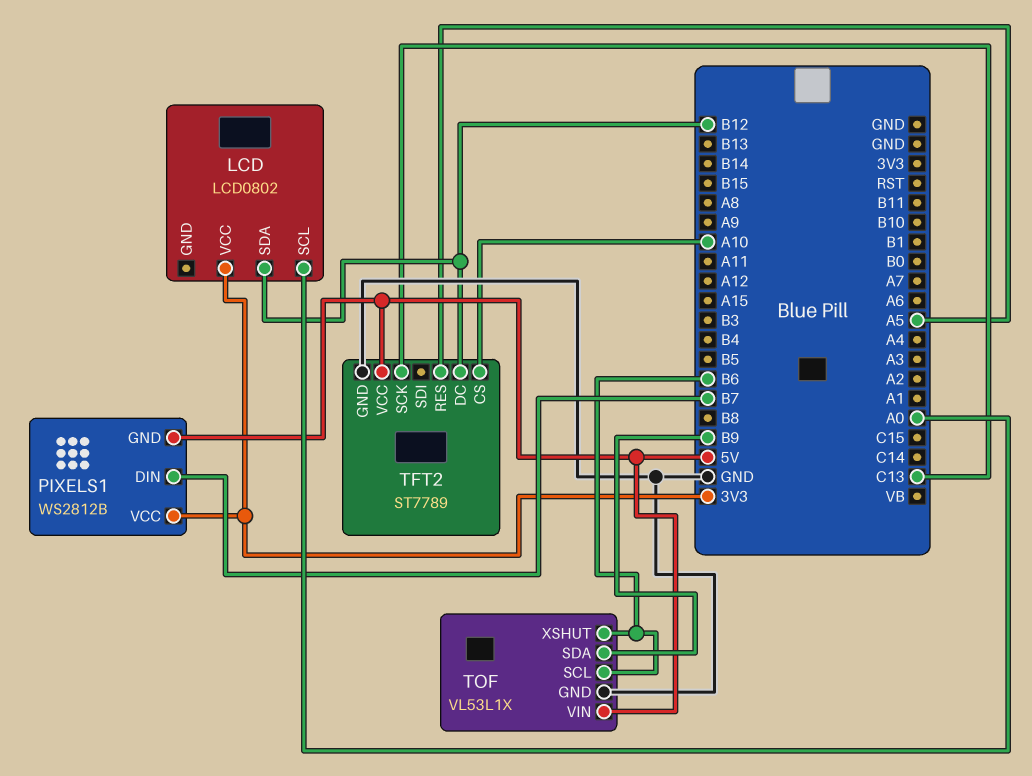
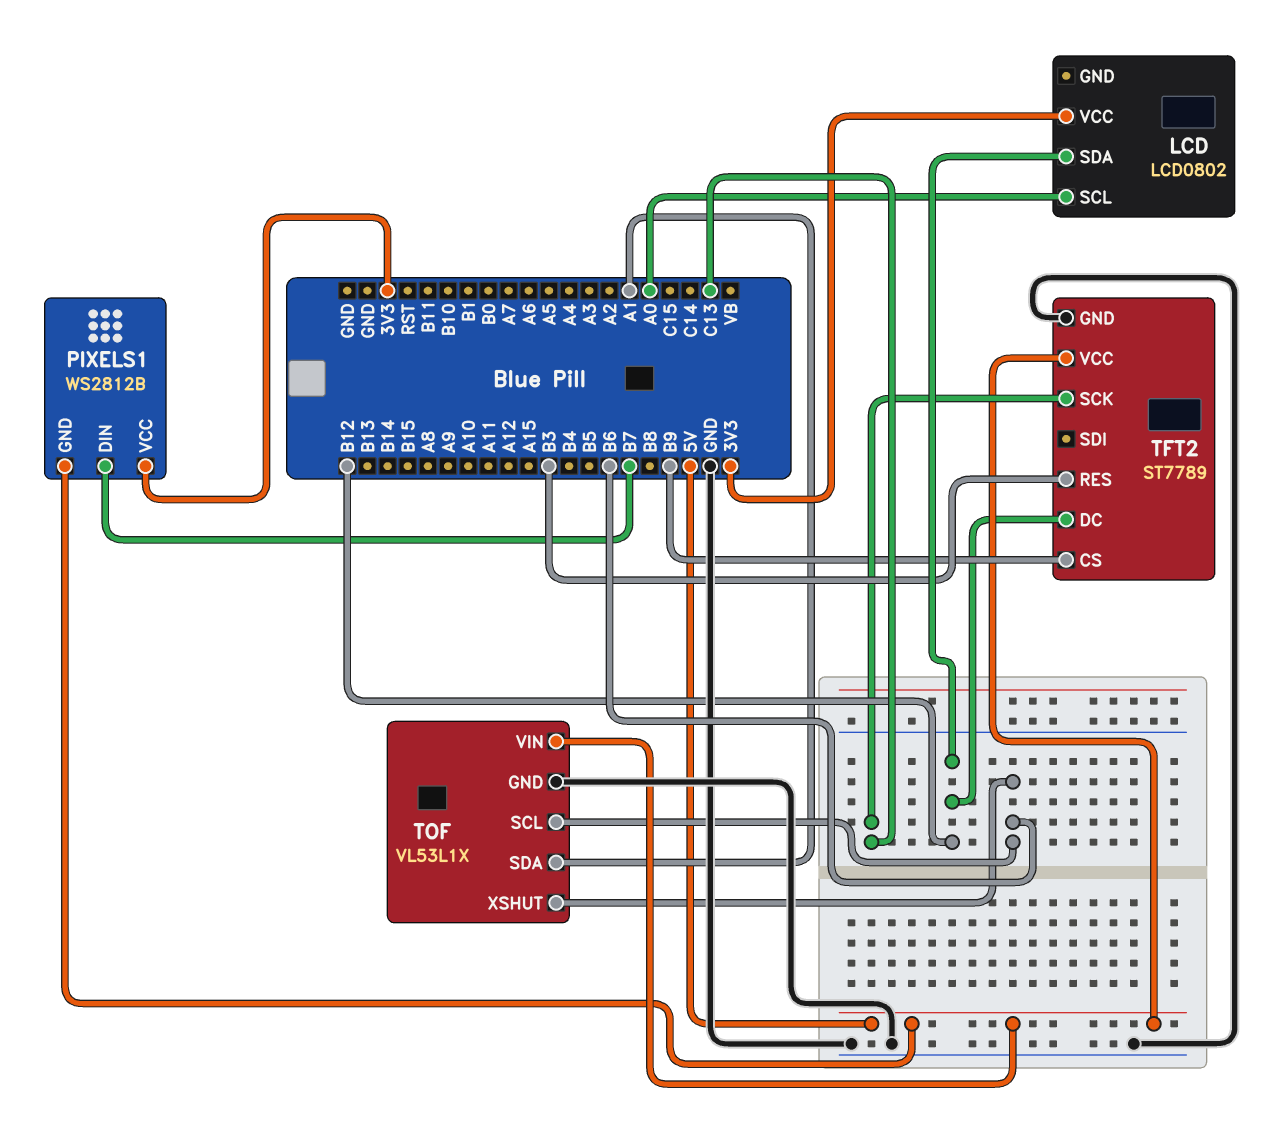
TFT2 pin CS: A10 -> B9
TFT2 pin RES: A5 -> B3
TOF pin SDA: B9 -> A1

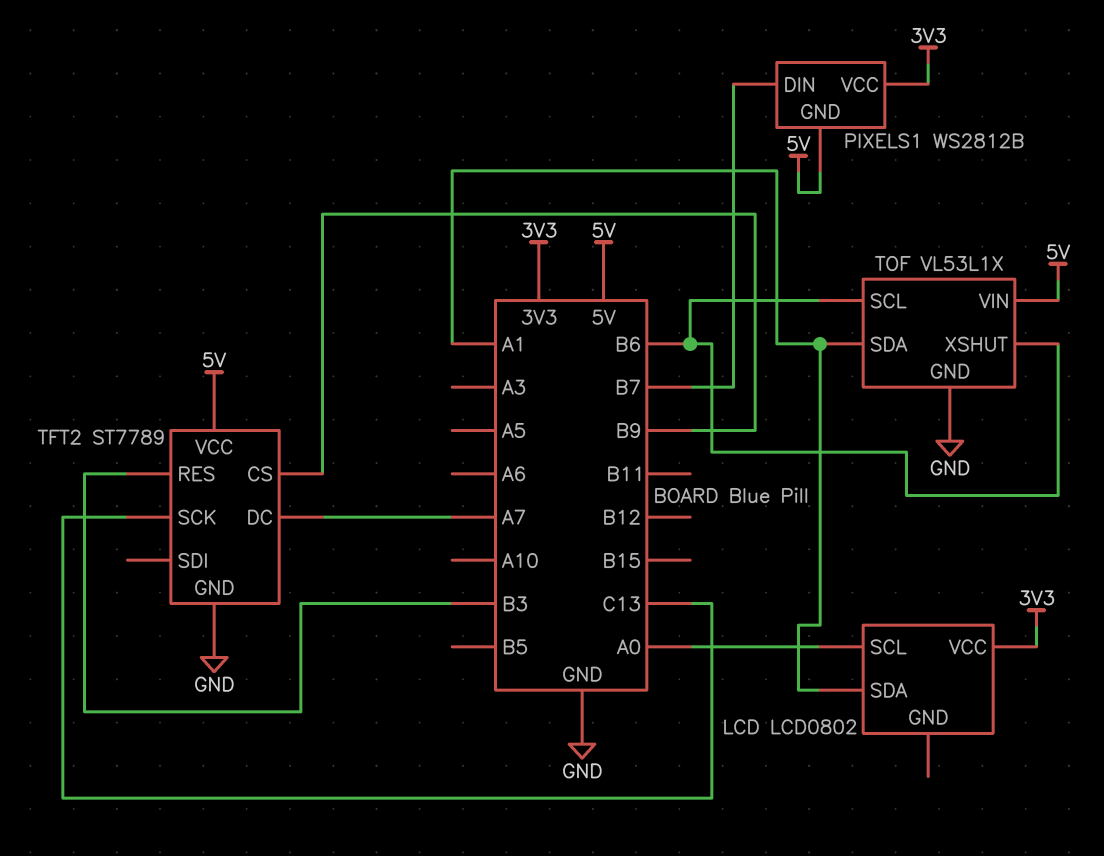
LCD pin SDA: B12 -> A1
TFT2 pin DC: B12 -> A7

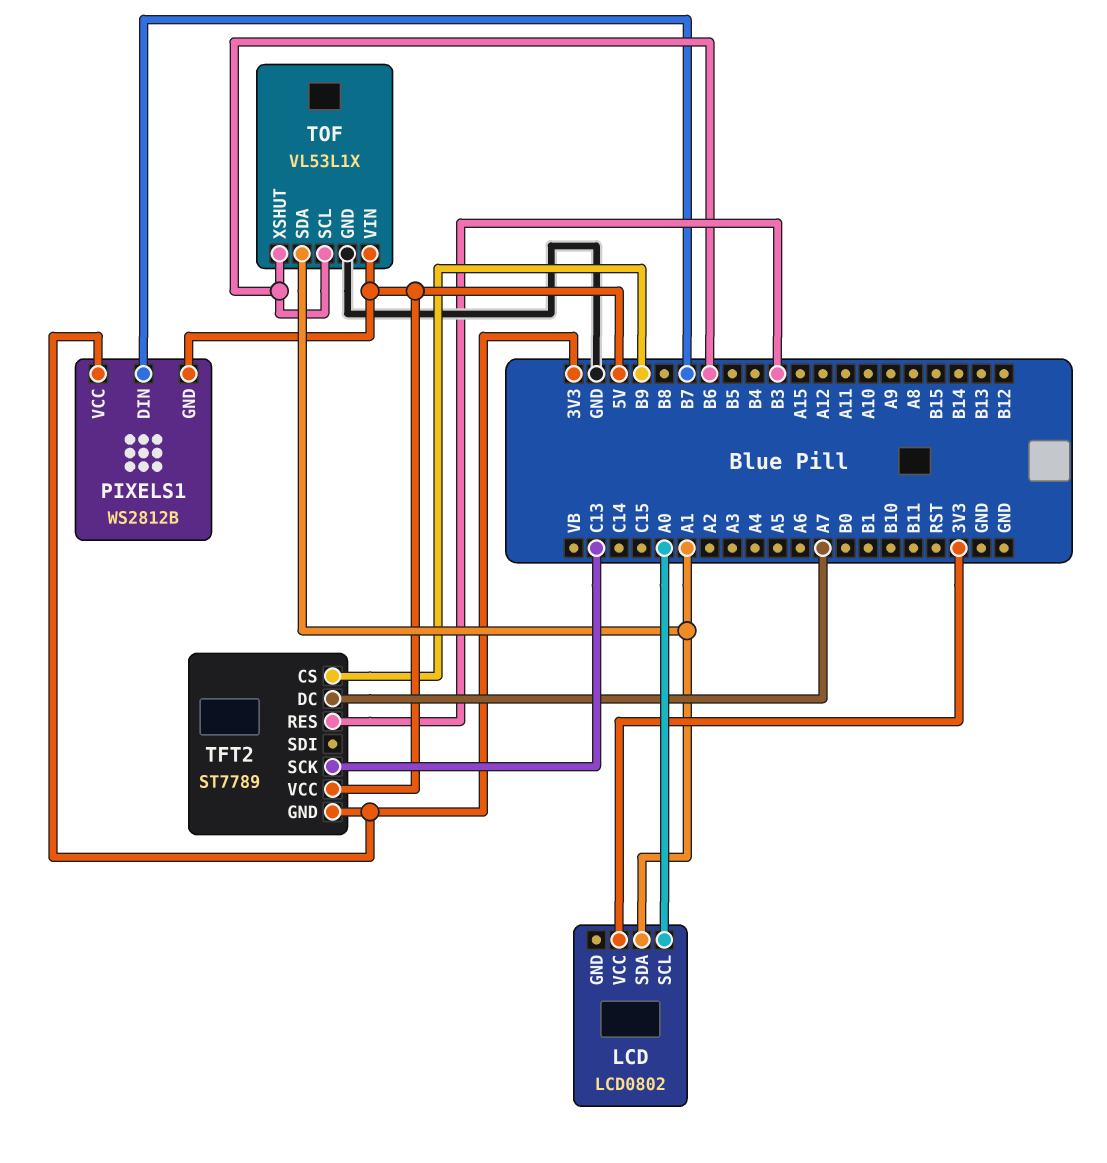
TFT2 pin GND: GND -> 3V3

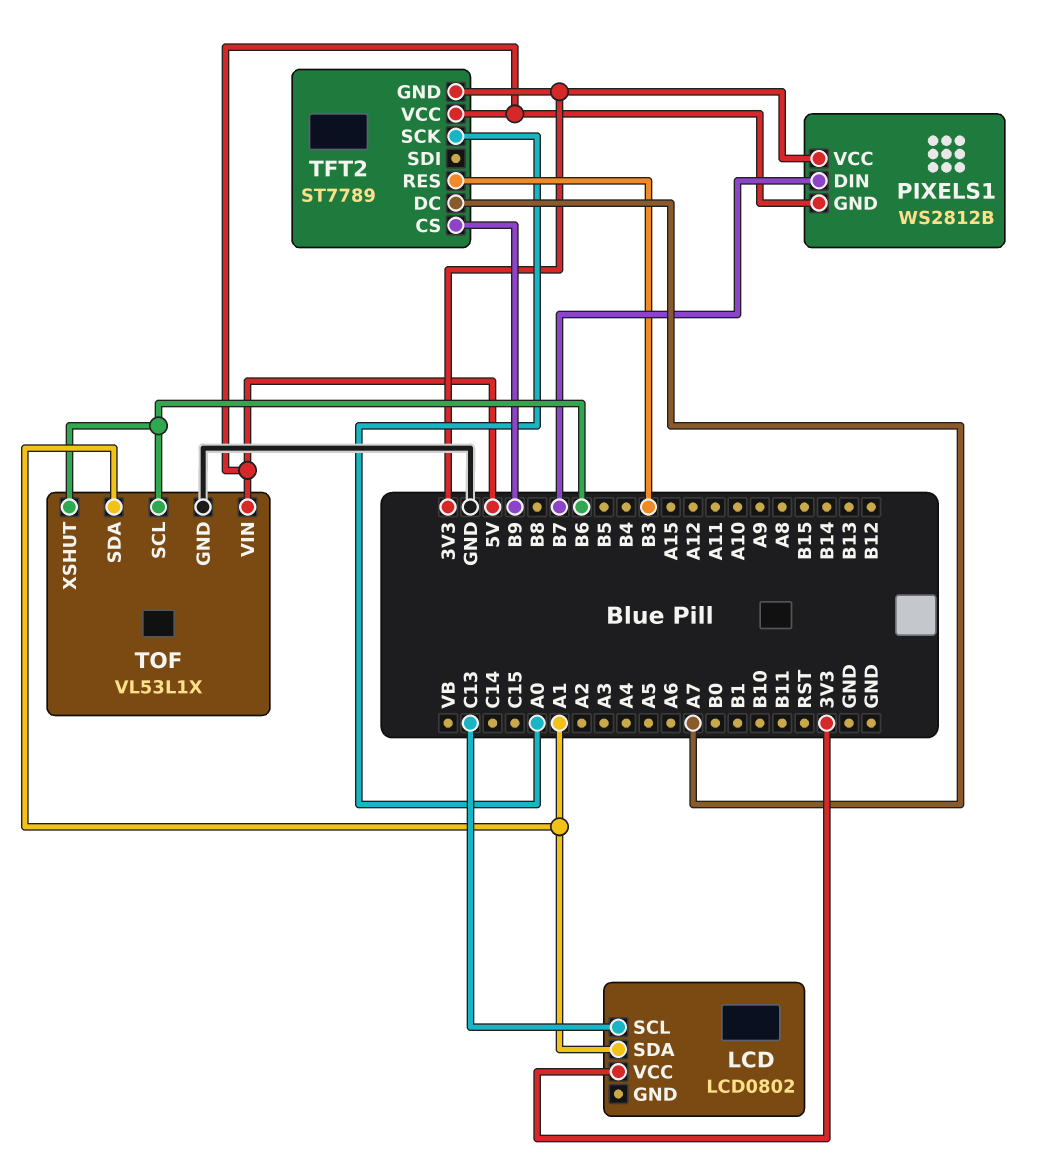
LCD pin SCL: A0 -> C13
TFT2 pin SCK: C13 -> A0

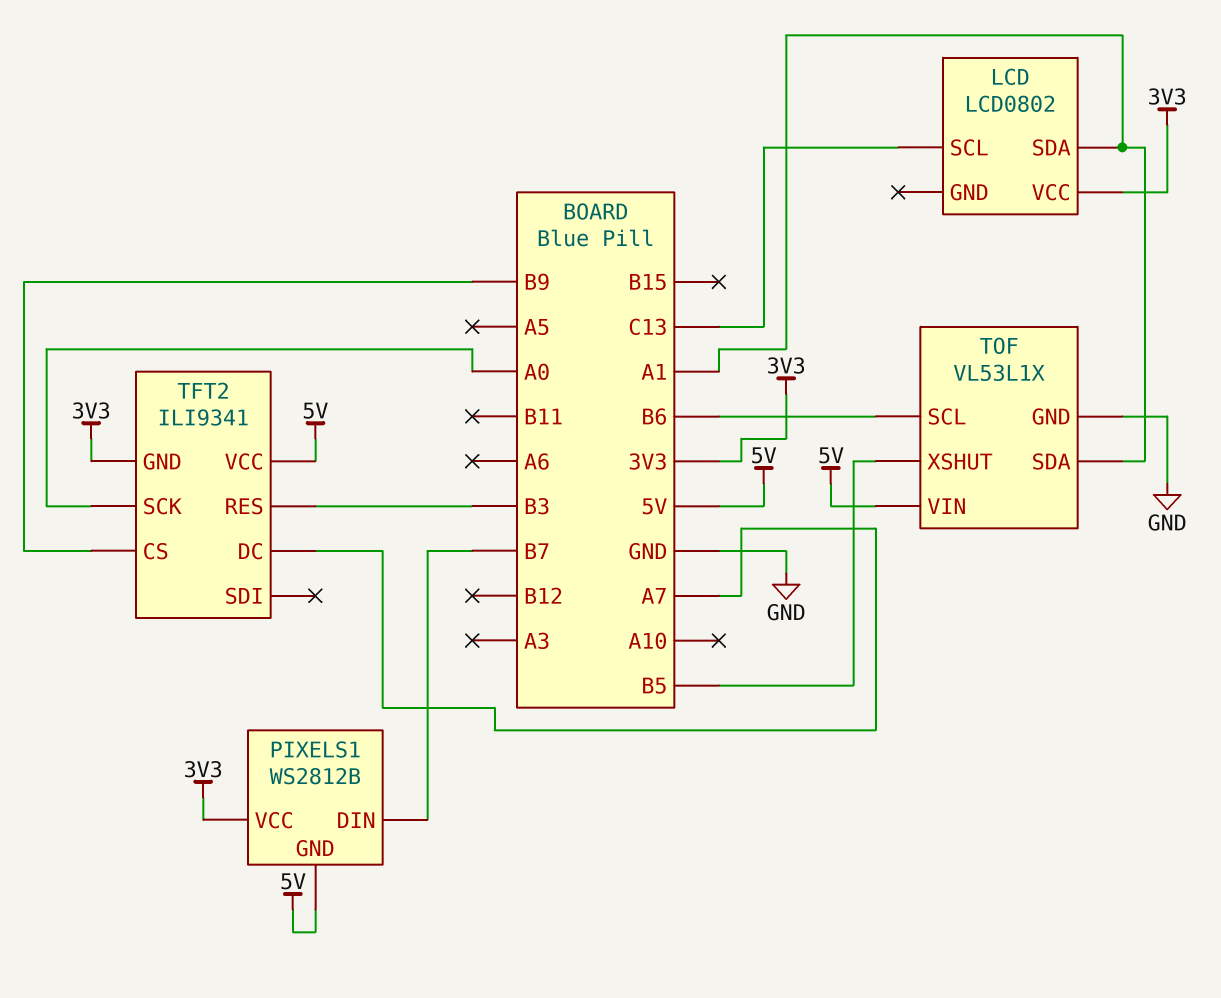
TFT2: ST7789 -> ILI9341
TOF pin XSHUT: B6 -> B5

